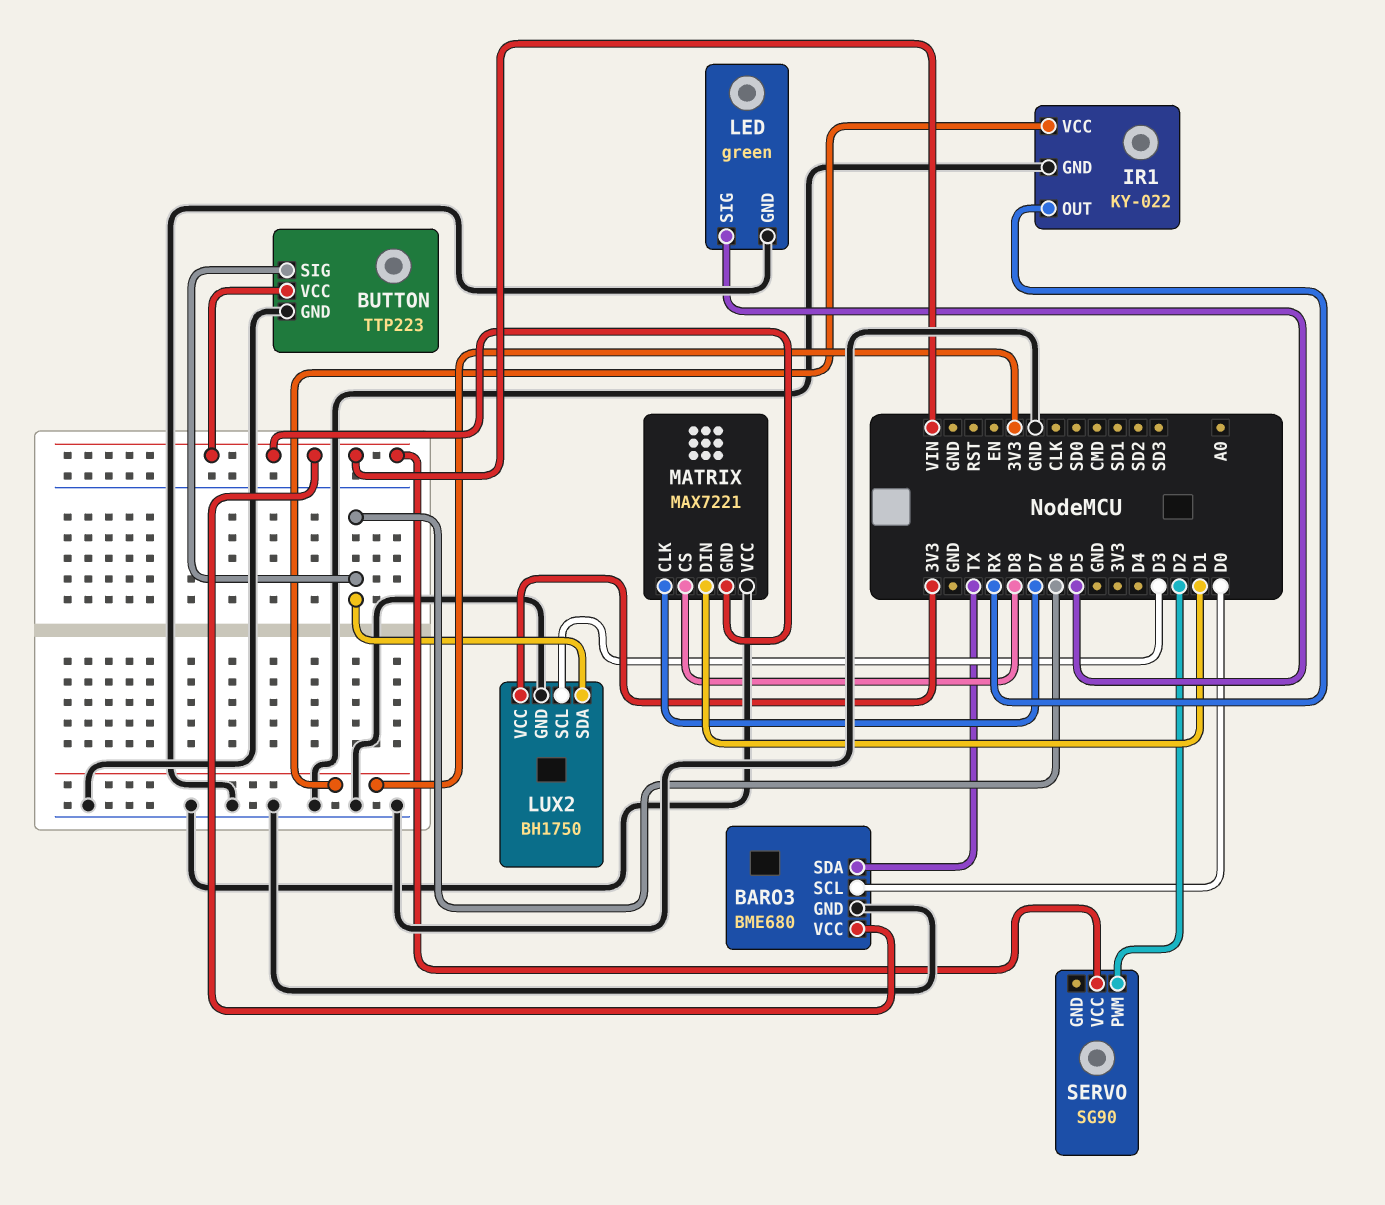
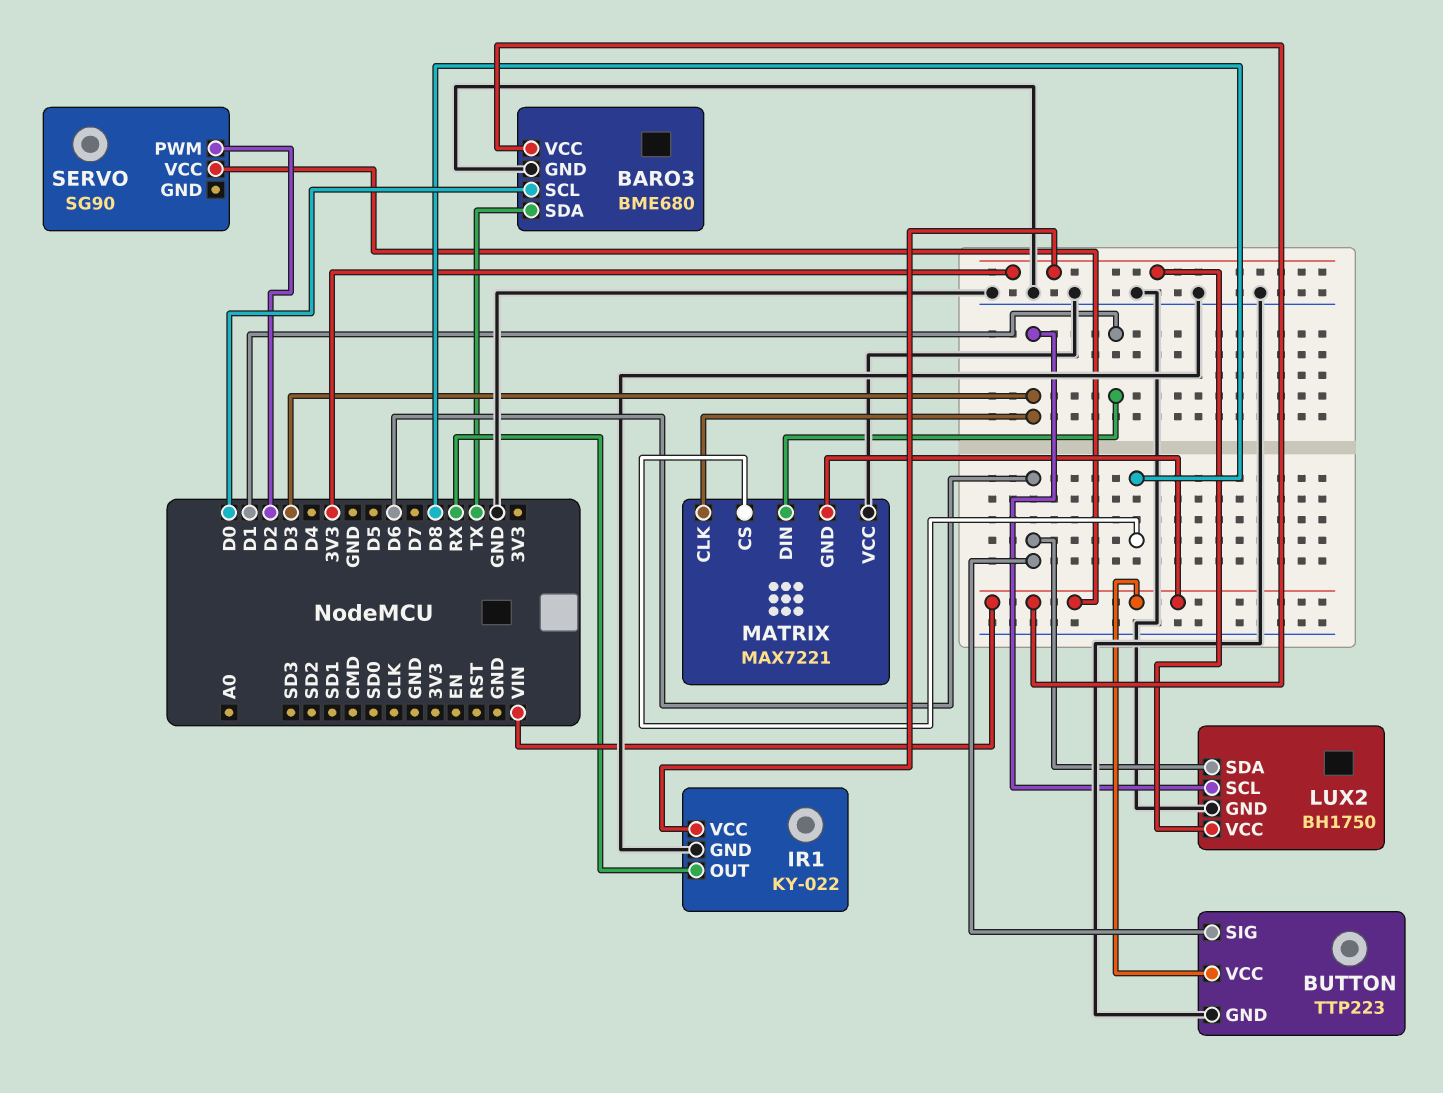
LED: green -> none
LED pin GND: GND -> none
LED pin SIG: D5 -> none
MATRIX pin CLK: D7 -> D3

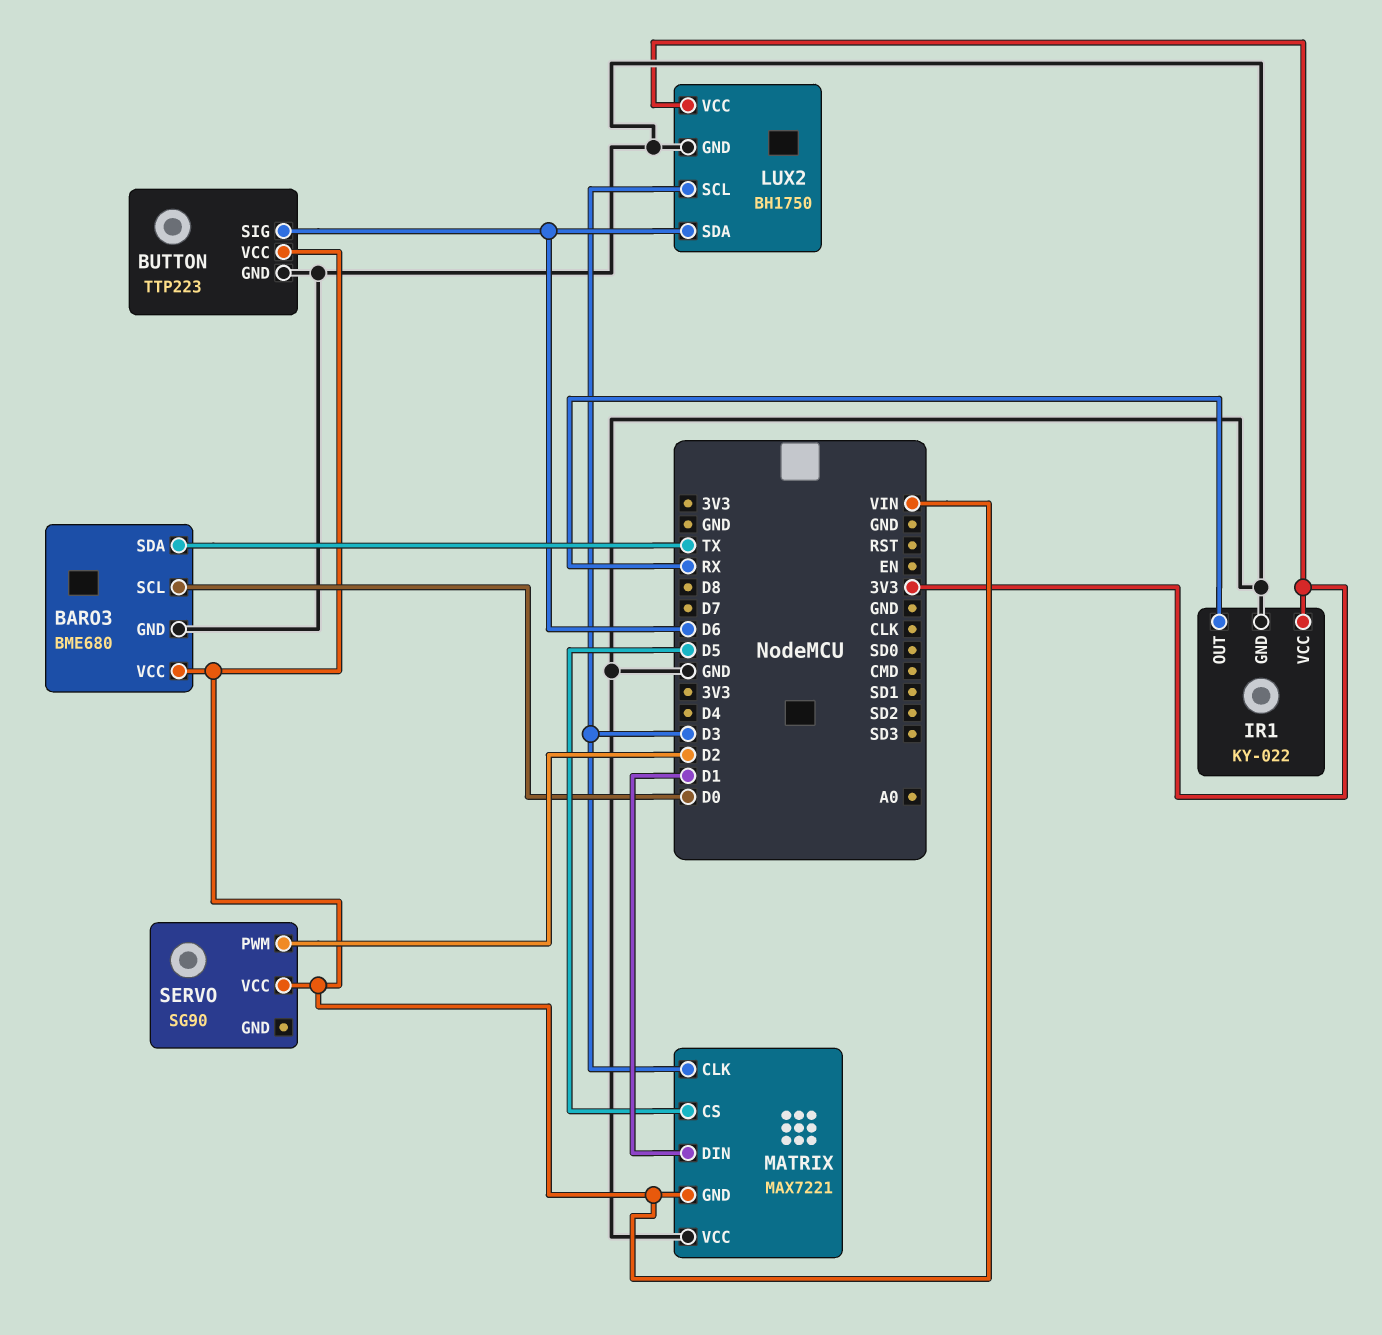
MATRIX pin CS: D8 -> D5

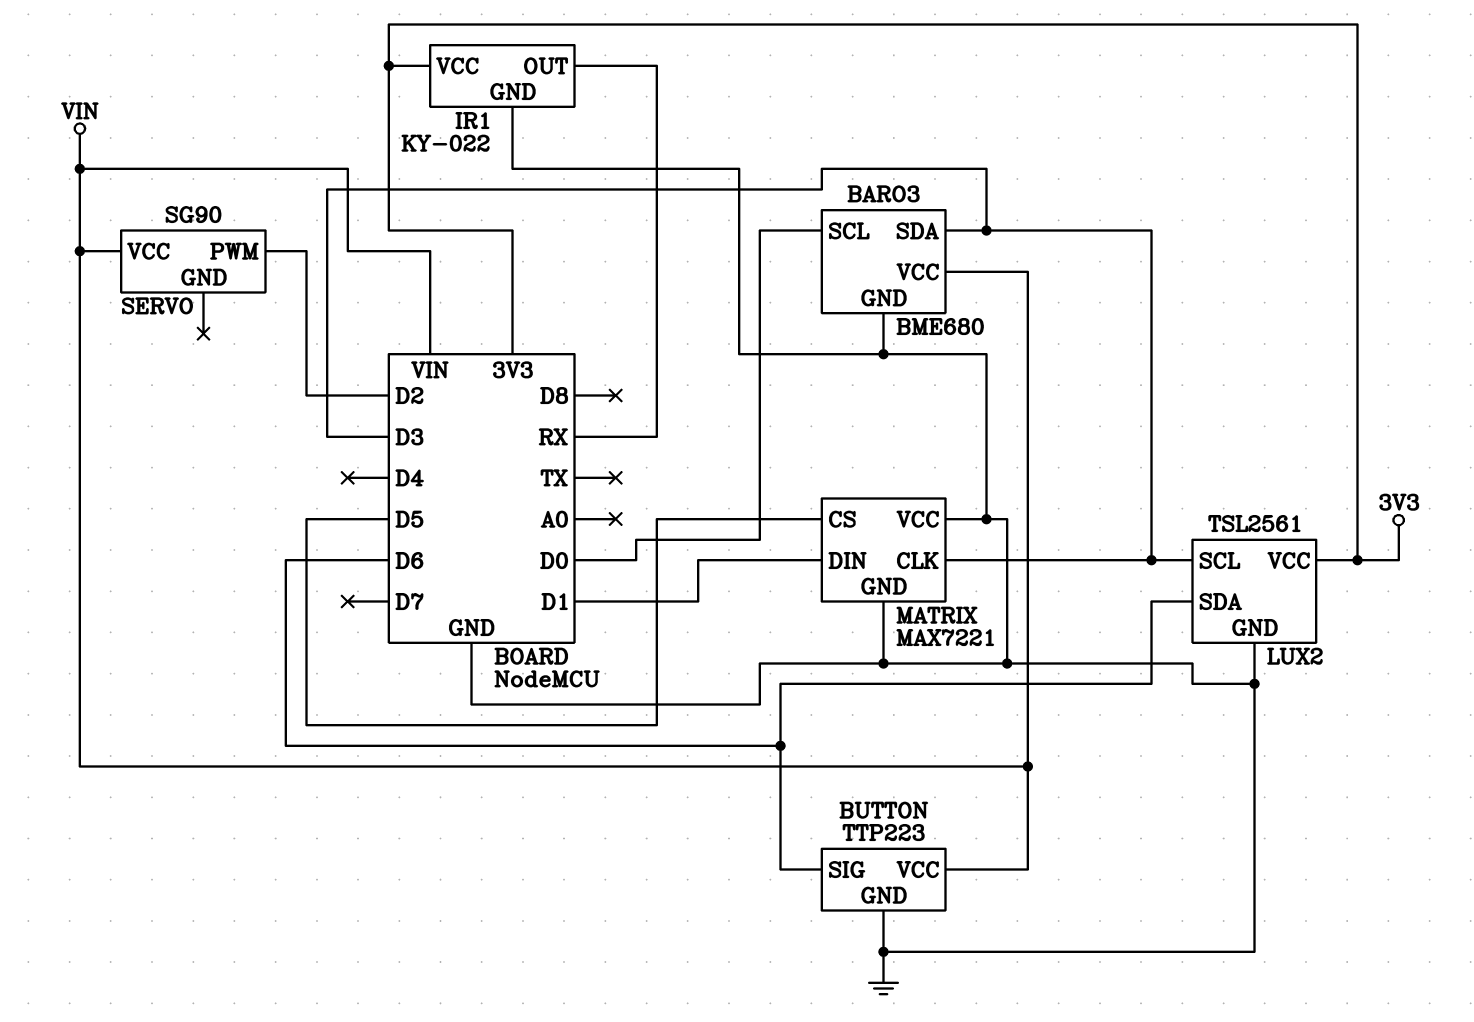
BARO3 pin SDA: TX -> D3
LUX2: BH1750 -> TSL2561
MATRIX pin GND: VIN -> GND

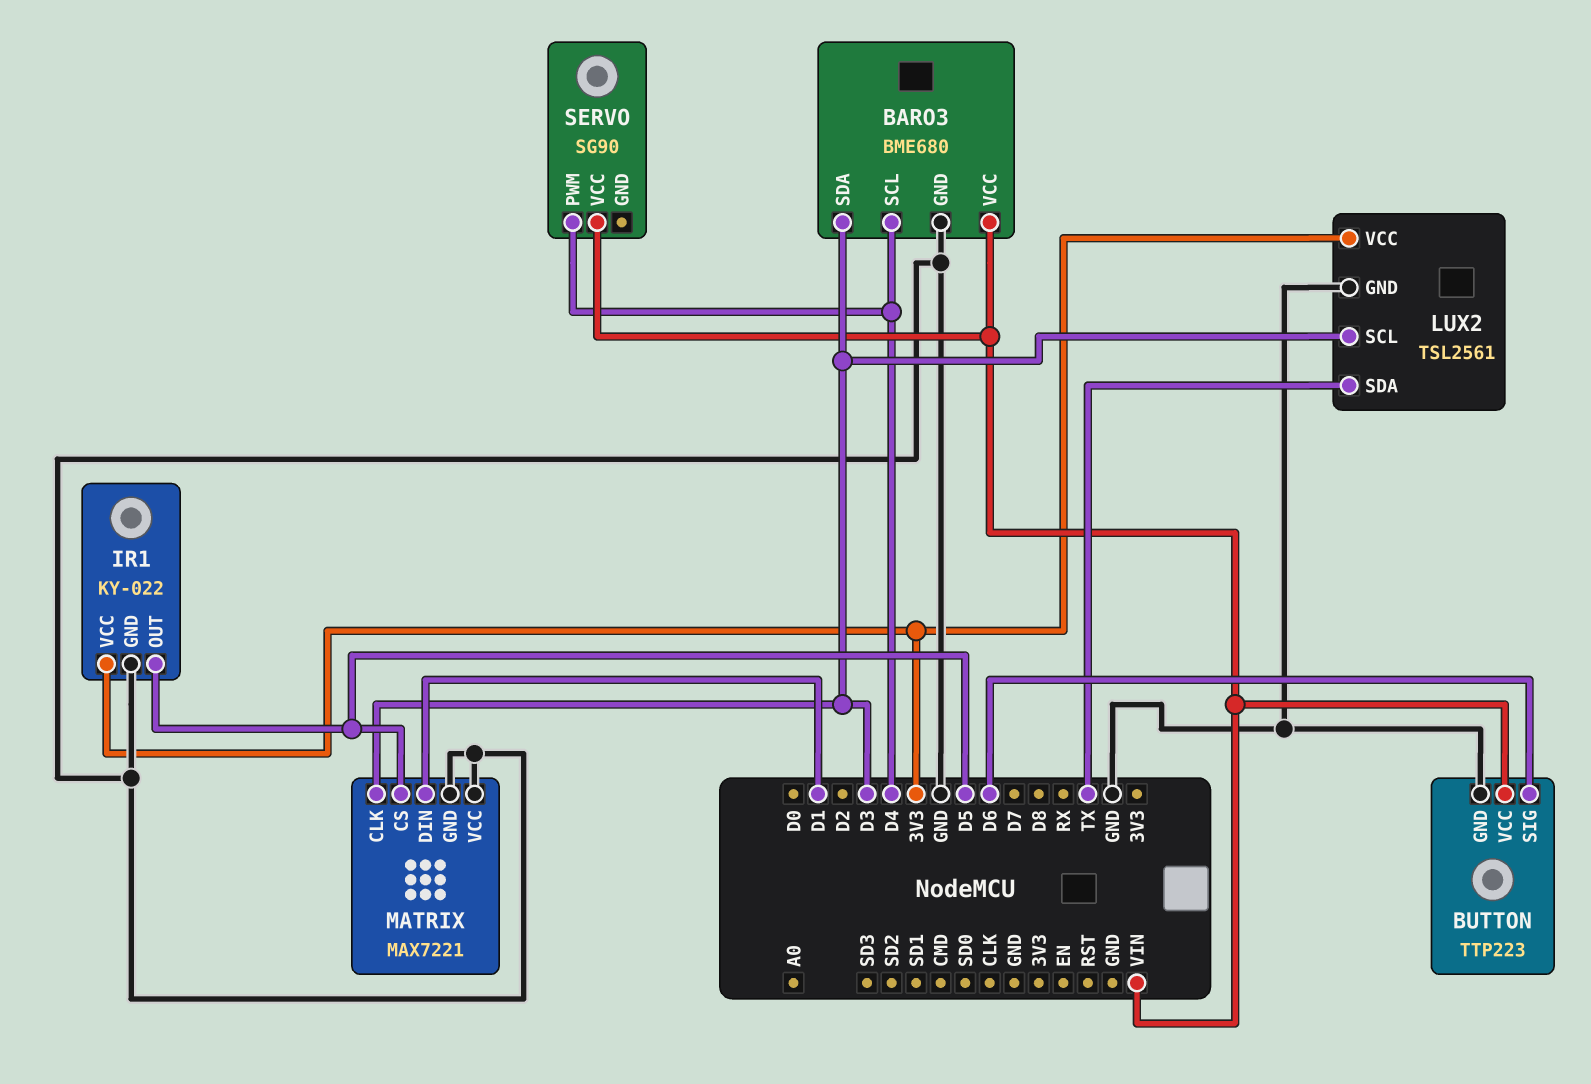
BARO3 pin SCL: D0 -> D4
IR1 pin OUT: RX -> D5
LUX2 pin SDA: D6 -> TX
SERVO pin PWM: D2 -> D4

